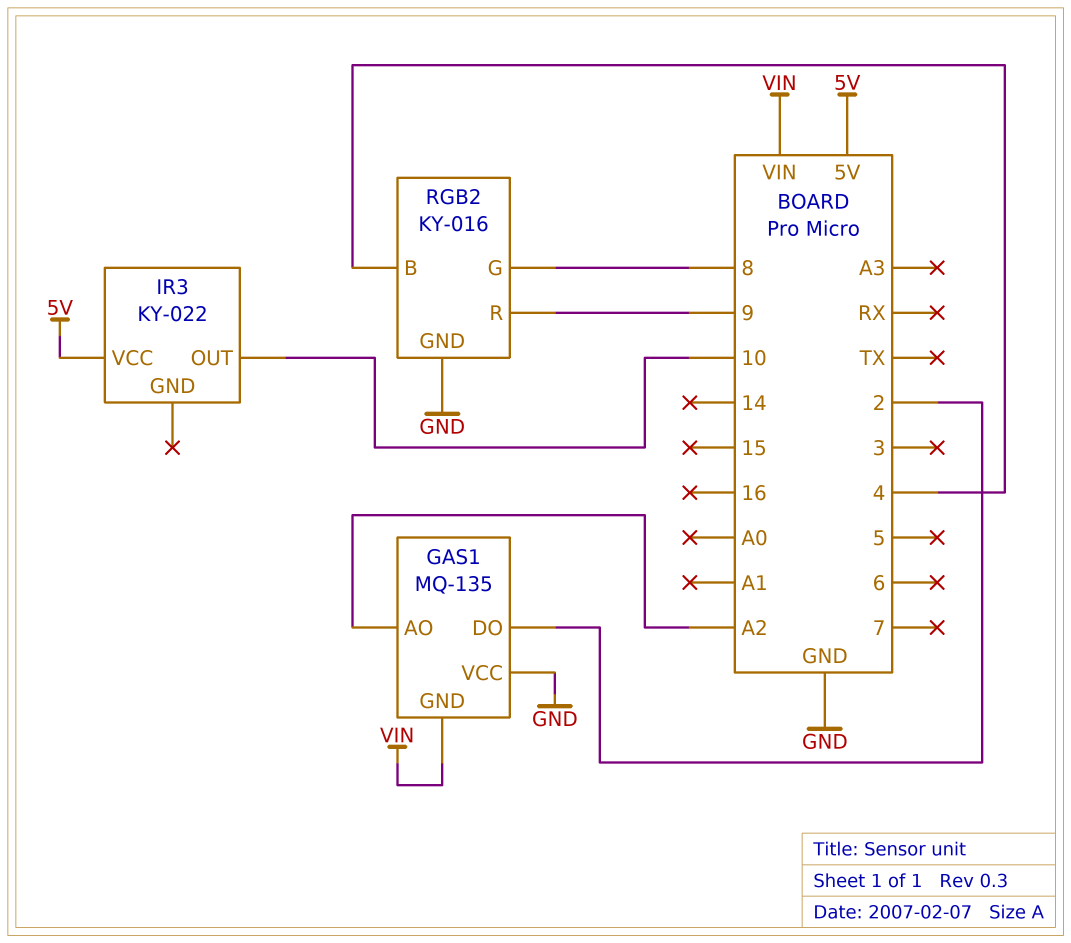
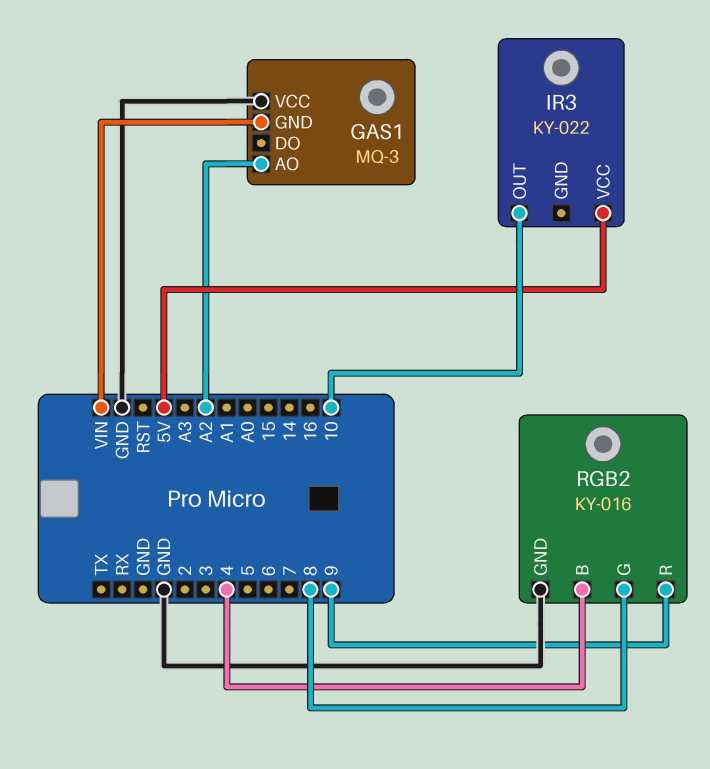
GAS1: MQ-135 -> MQ-3
GAS1 pin DO: 2 -> none

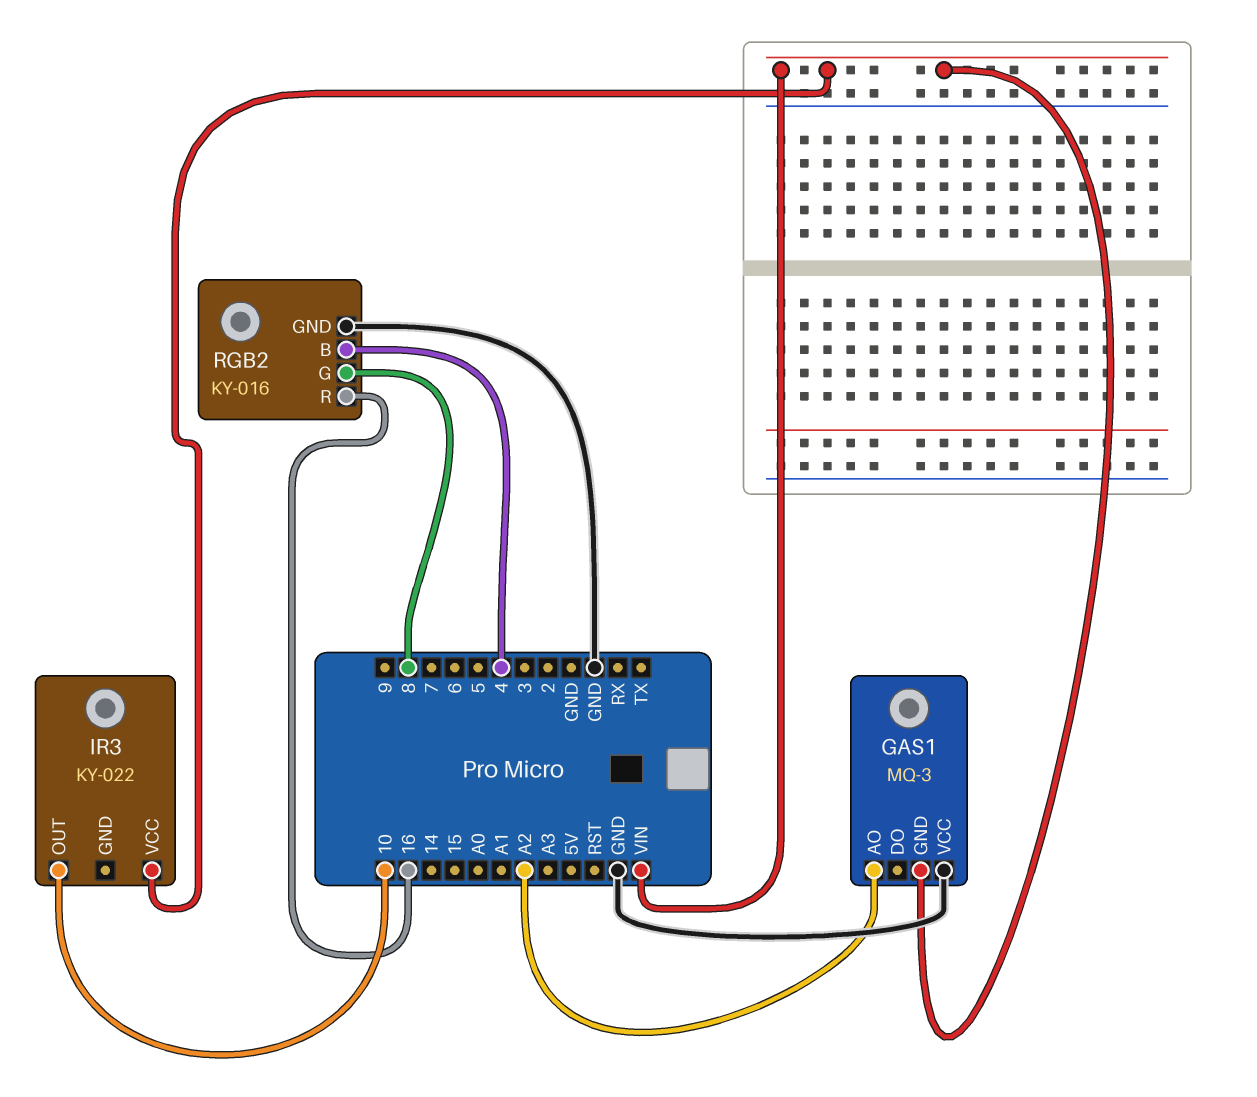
IR3 pin VCC: 5V -> VIN
RGB2 pin R: 9 -> 16

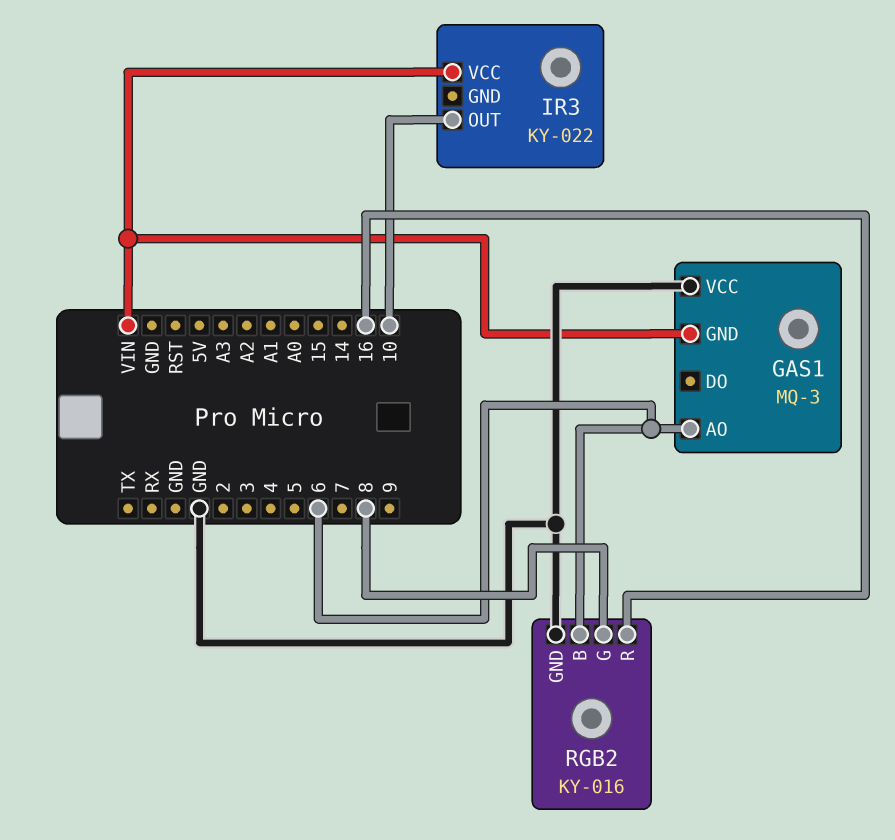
GAS1 pin AO: A2 -> 6
RGB2 pin B: 4 -> 6

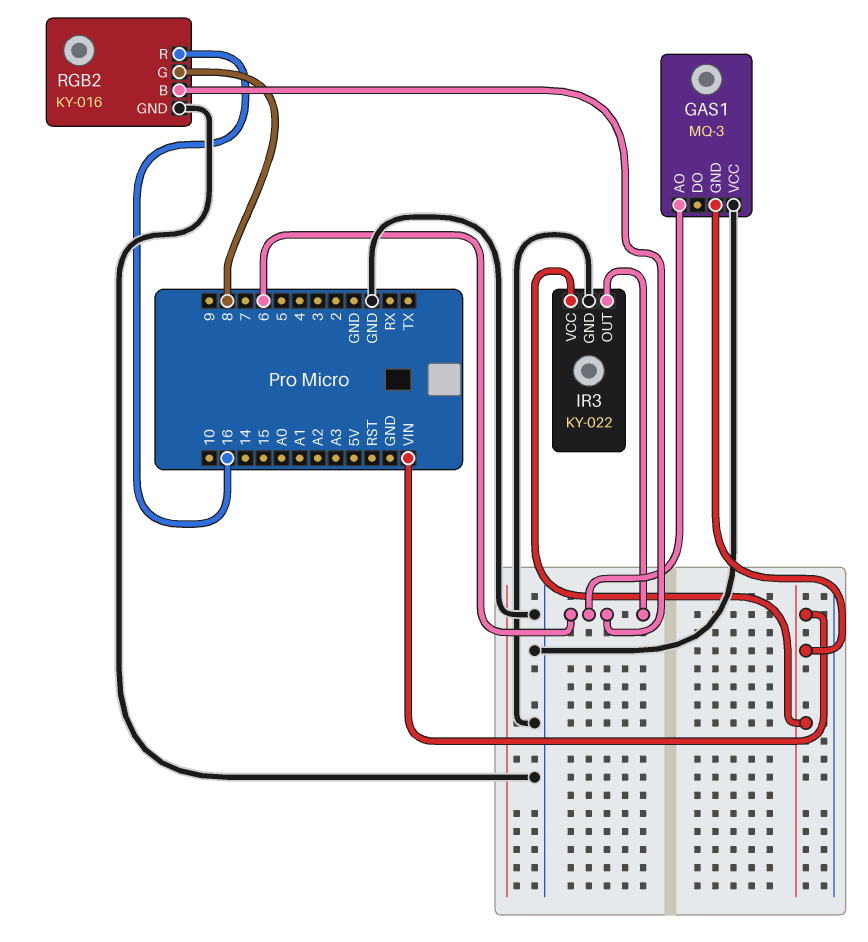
IR3 pin GND: none -> GND
IR3 pin OUT: 10 -> 6

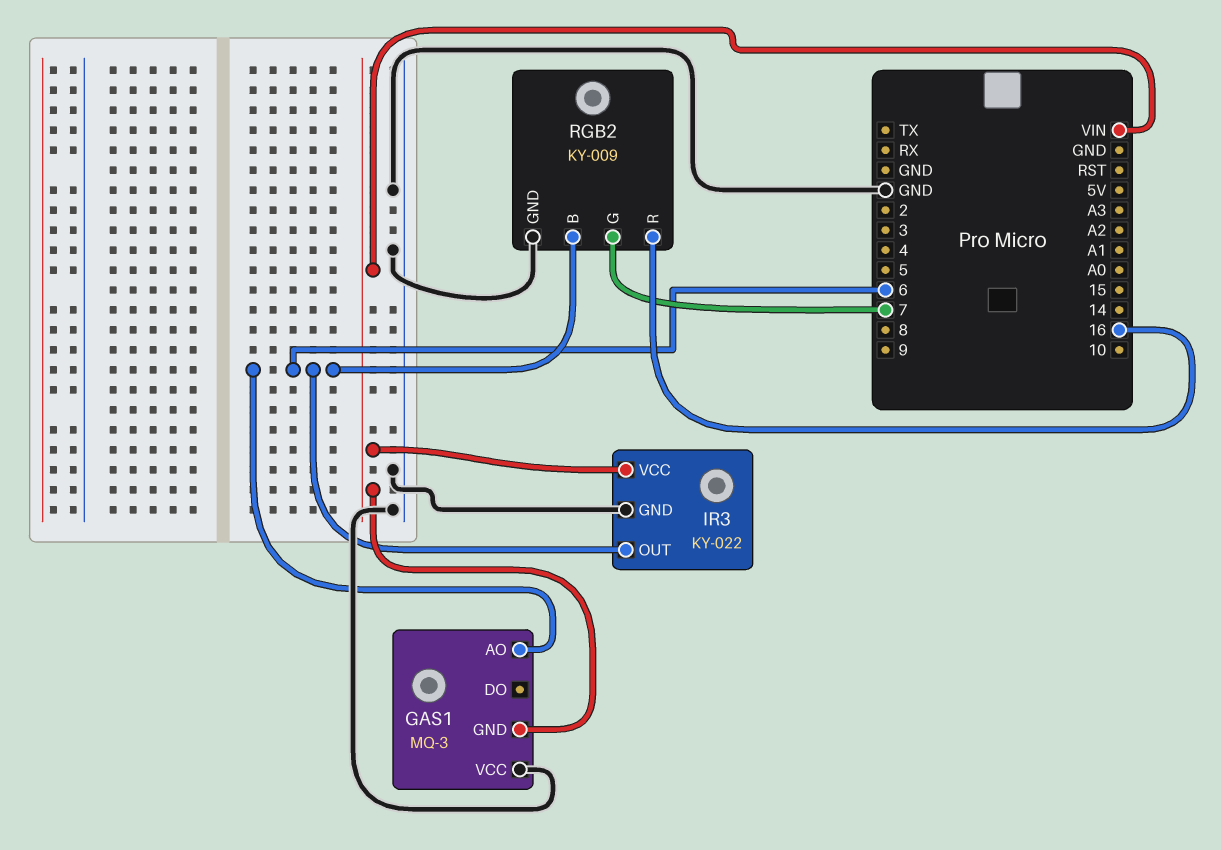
RGB2: KY-016 -> KY-009
RGB2 pin G: 8 -> 7

